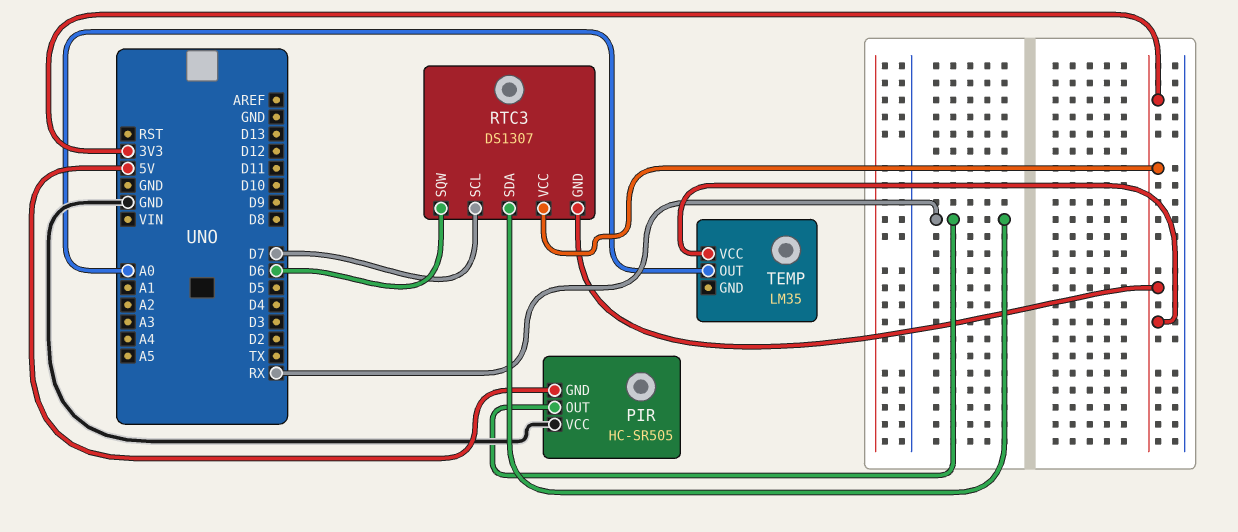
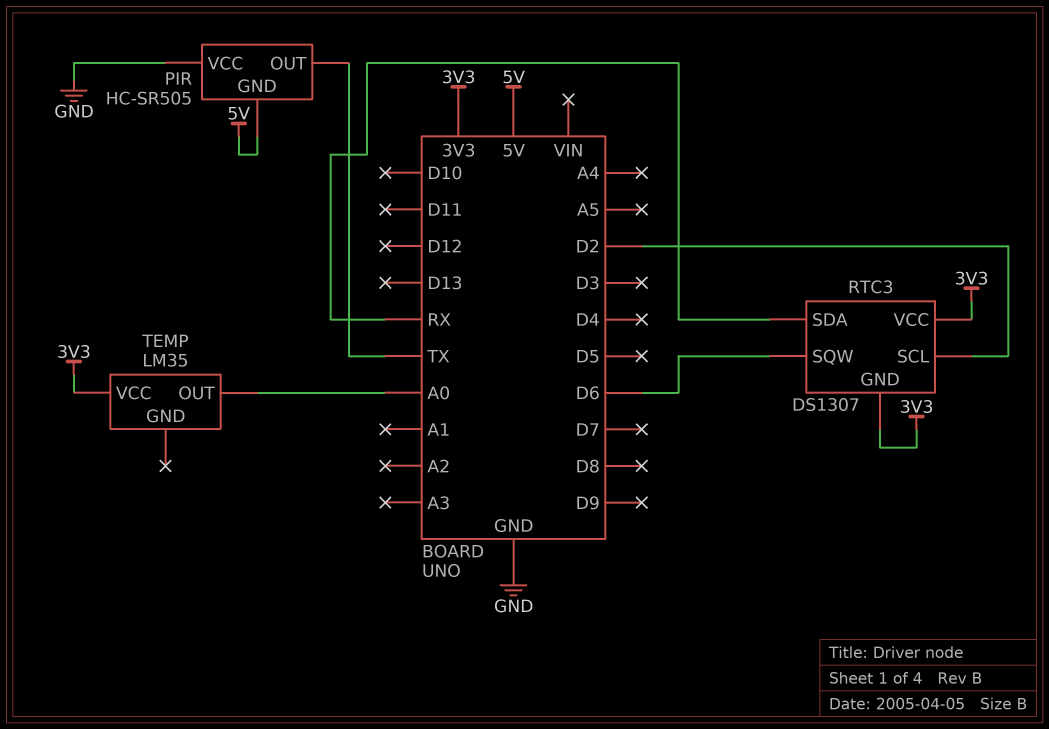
PIR pin OUT: RX -> TX
RTC3 pin SCL: D7 -> D2

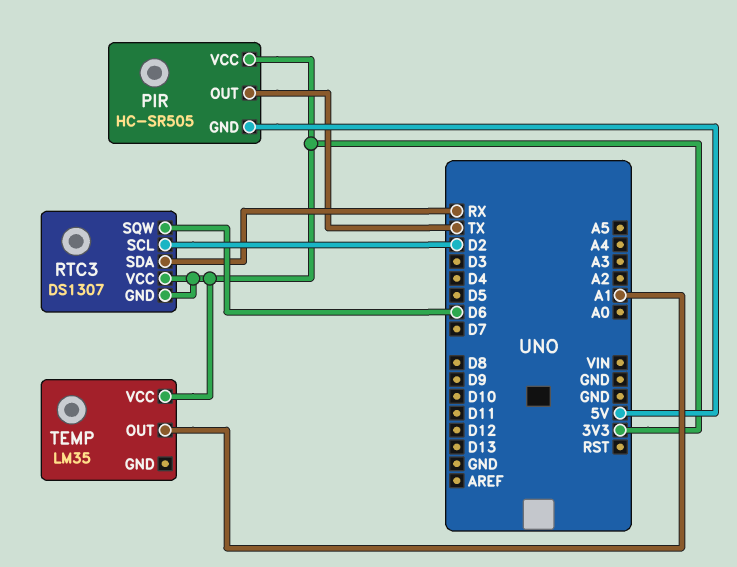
PIR pin VCC: GND -> 3V3
TEMP pin OUT: A0 -> A1

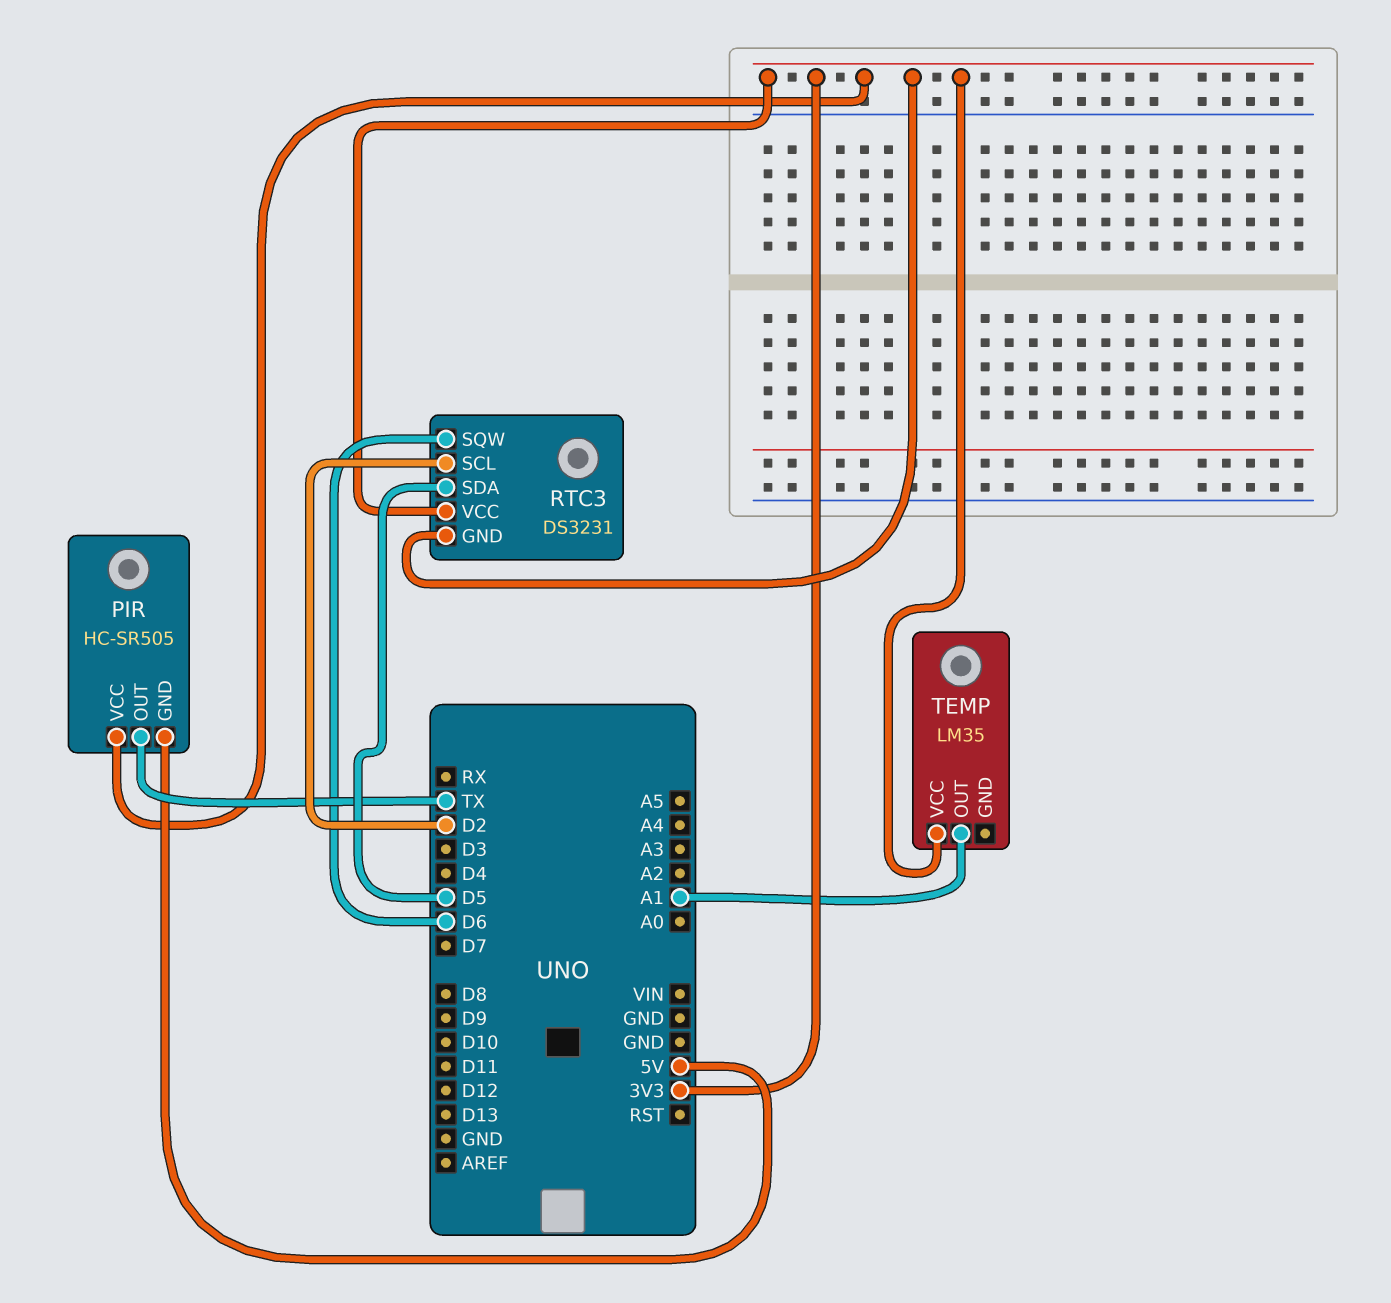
RTC3: DS1307 -> DS3231
RTC3 pin SDA: RX -> D5

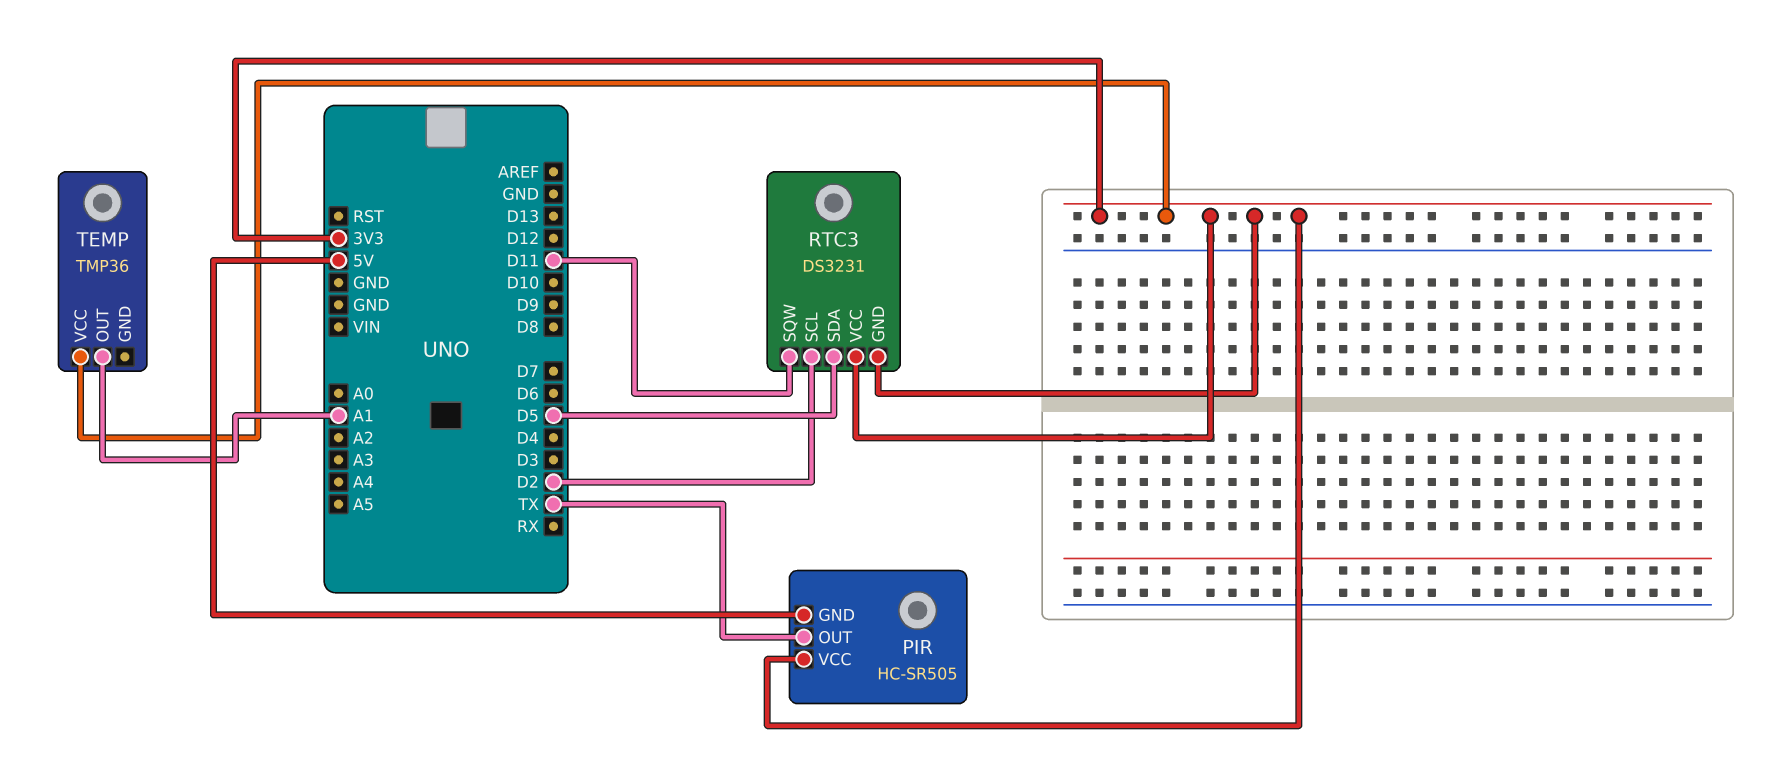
RTC3 pin SQW: D6 -> D11
TEMP: LM35 -> TMP36

